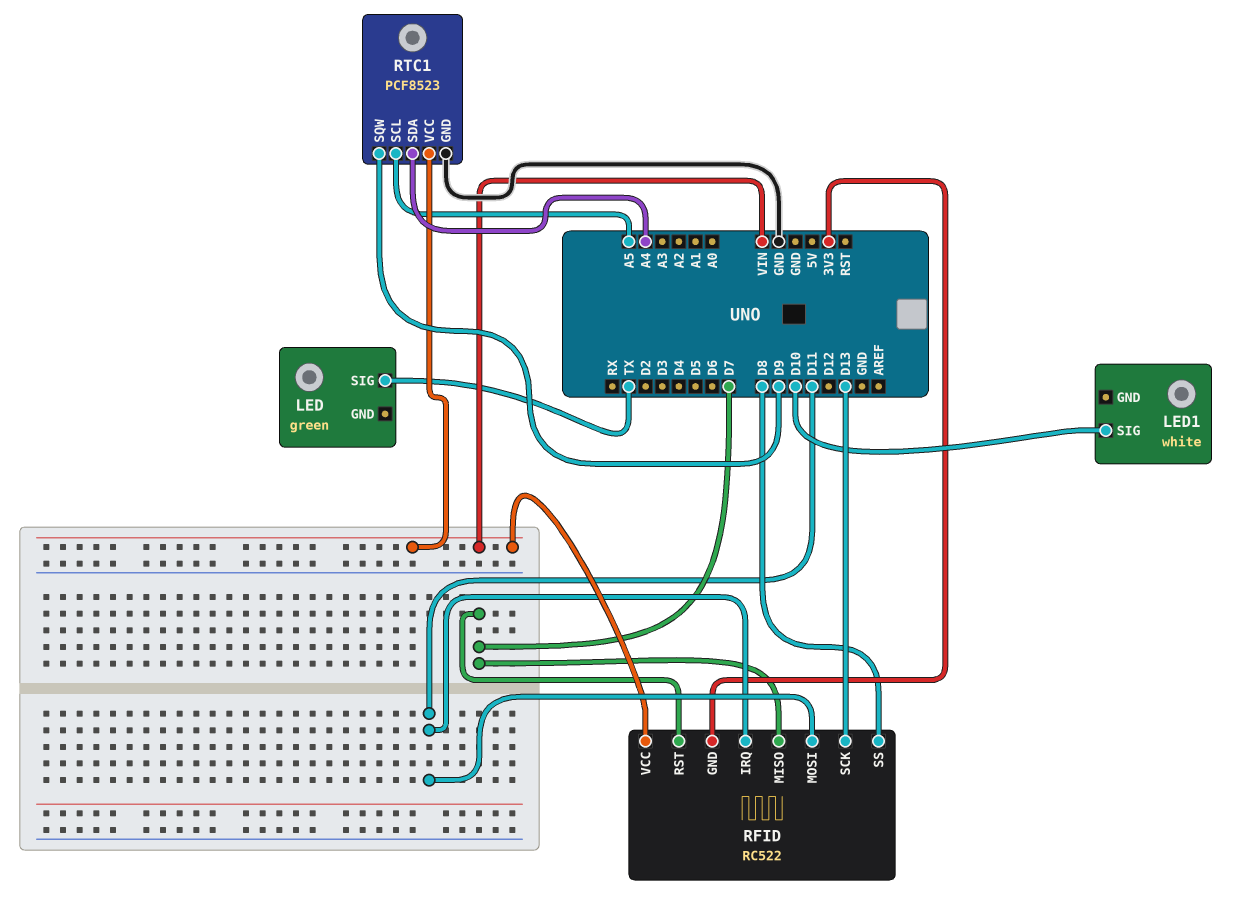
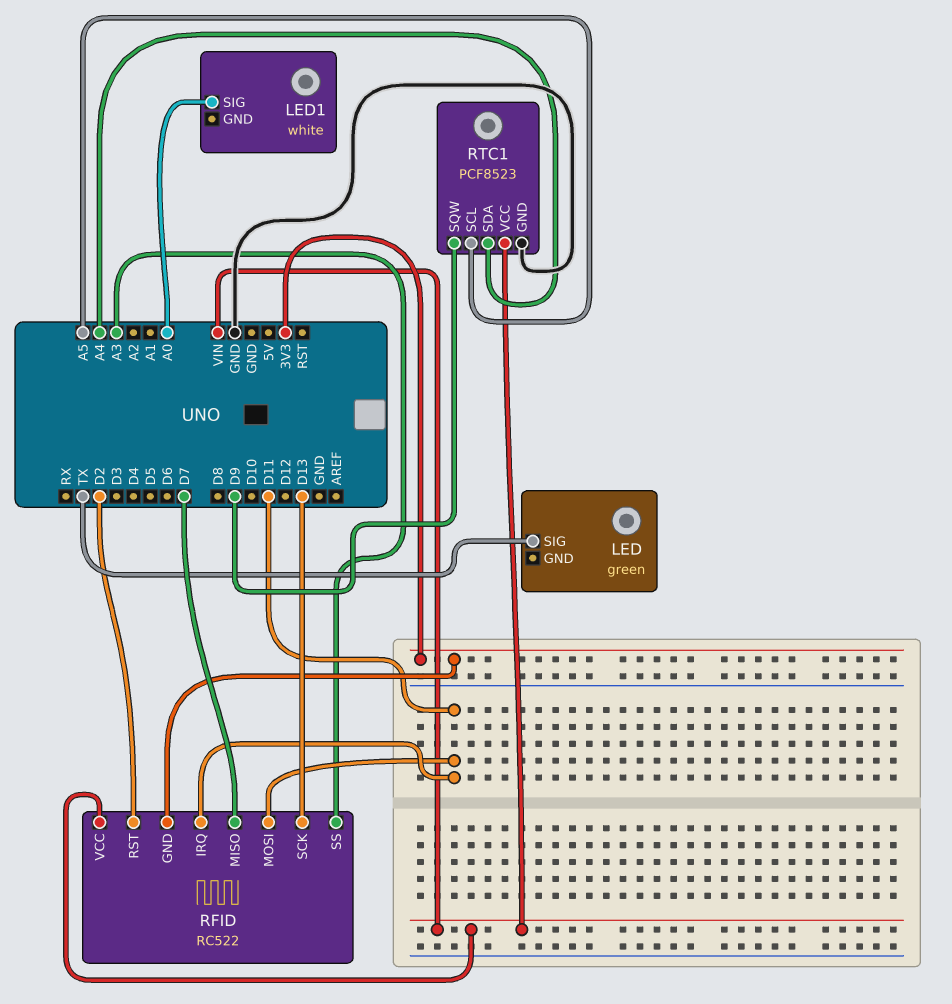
LED1 pin SIG: D10 -> A0
RFID pin RST: D7 -> D2
RFID pin SS: D8 -> A3

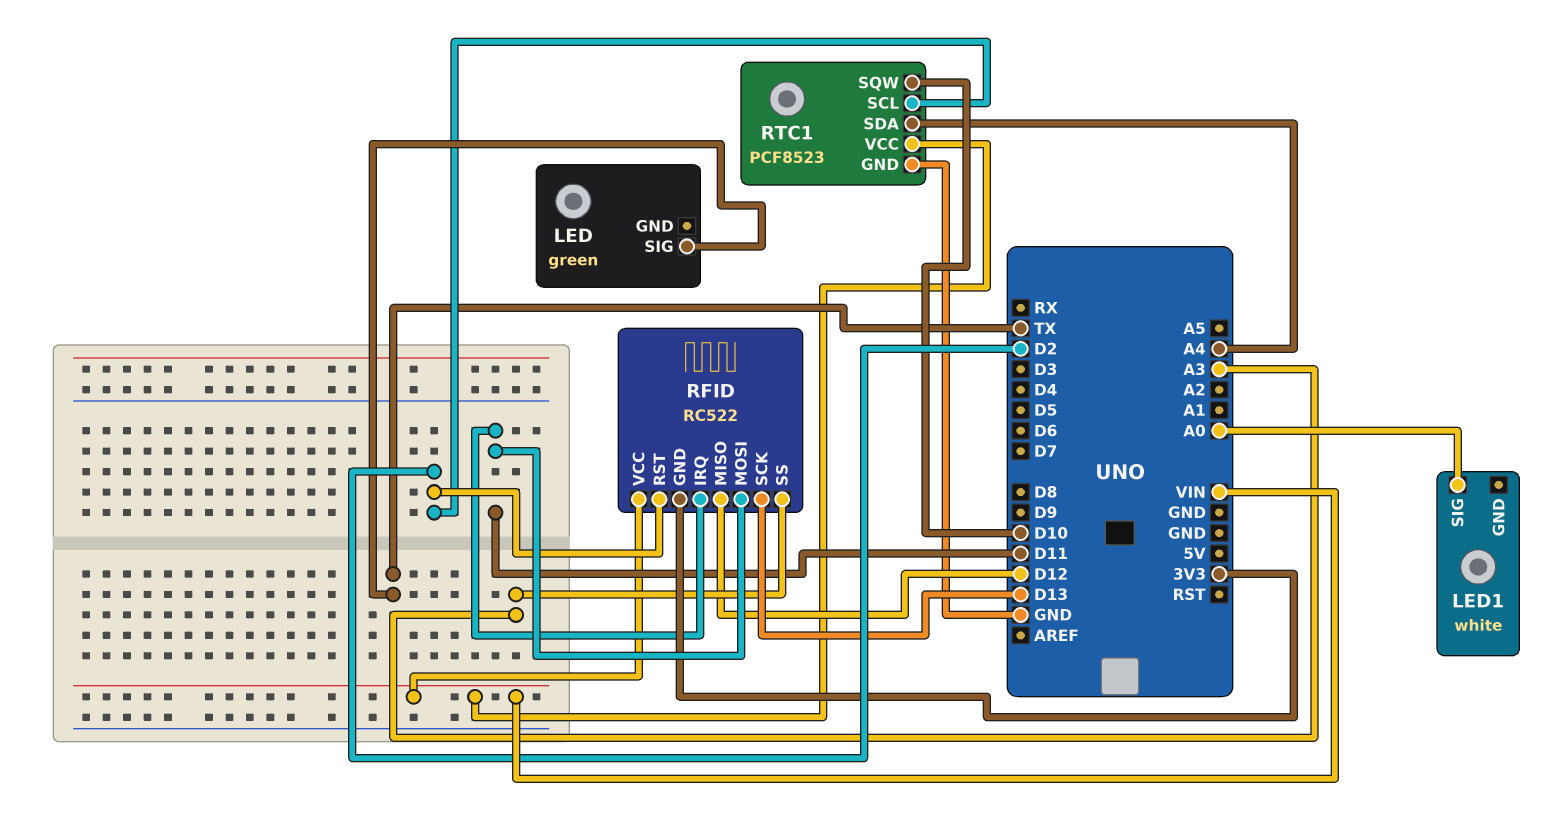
RFID pin MISO: D7 -> D12
RTC1 pin SCL: A5 -> D2
RTC1 pin SQW: D9 -> D10

